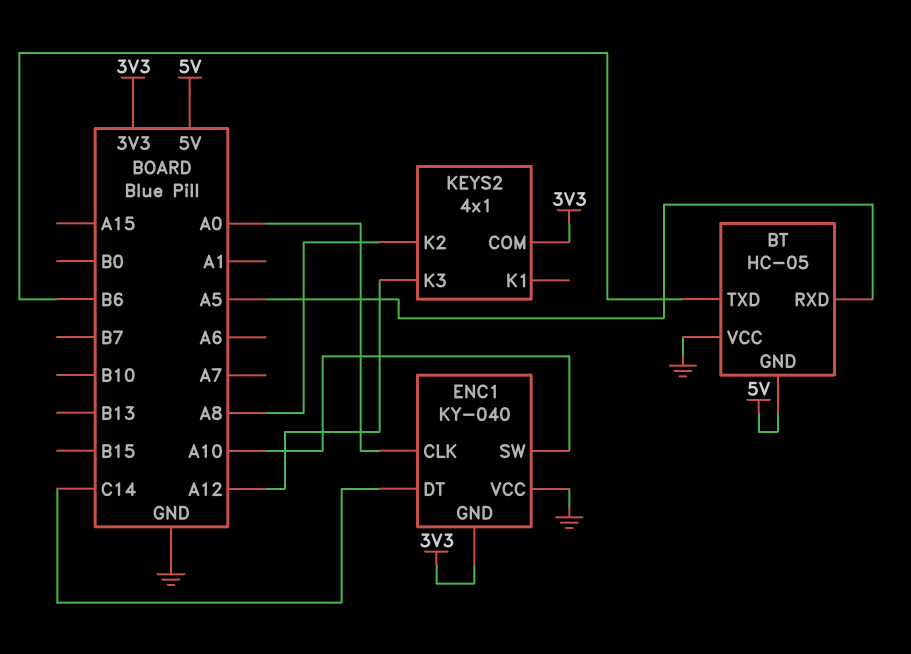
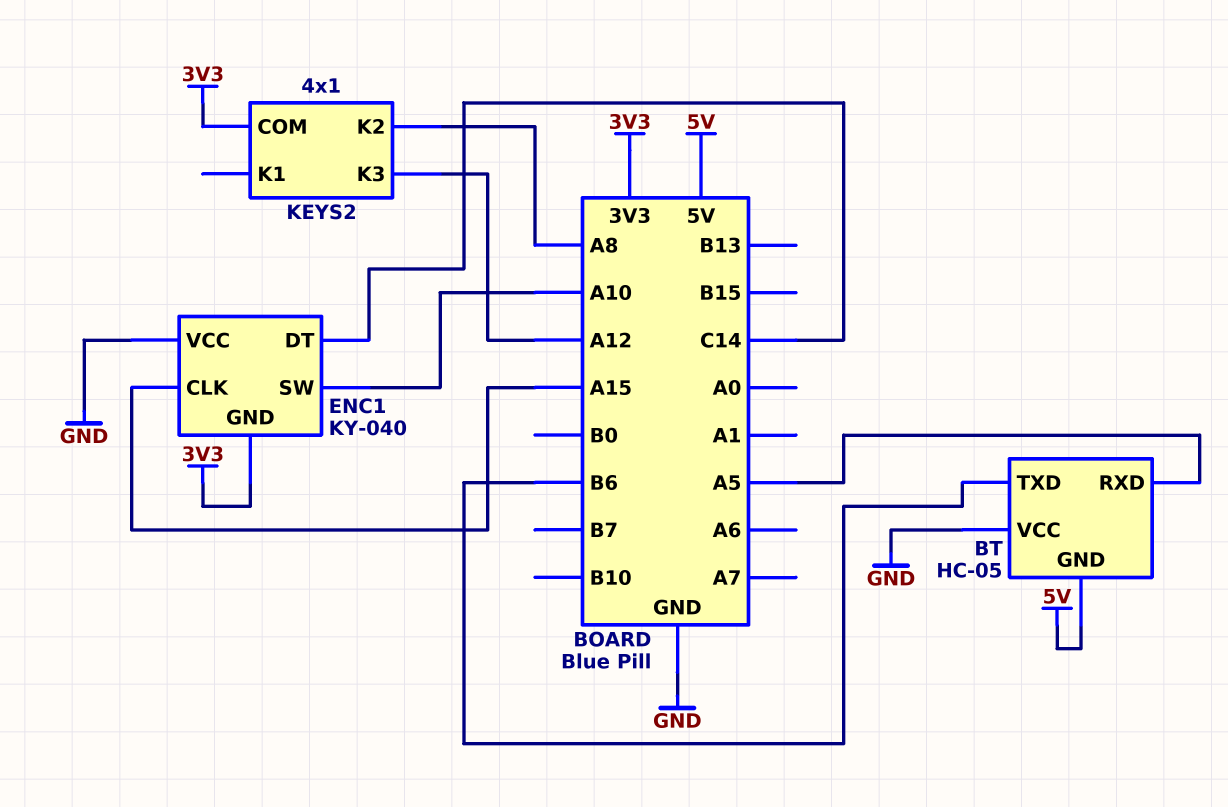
ENC1 pin CLK: A0 -> A15

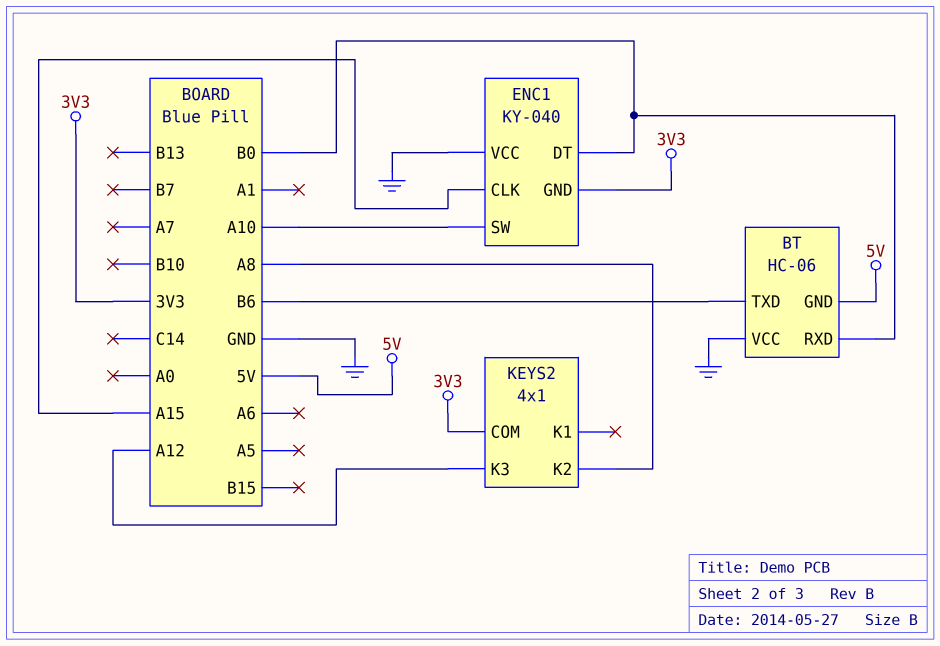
BT: HC-05 -> HC-06
BT pin RXD: A5 -> B0
ENC1 pin DT: C14 -> B0

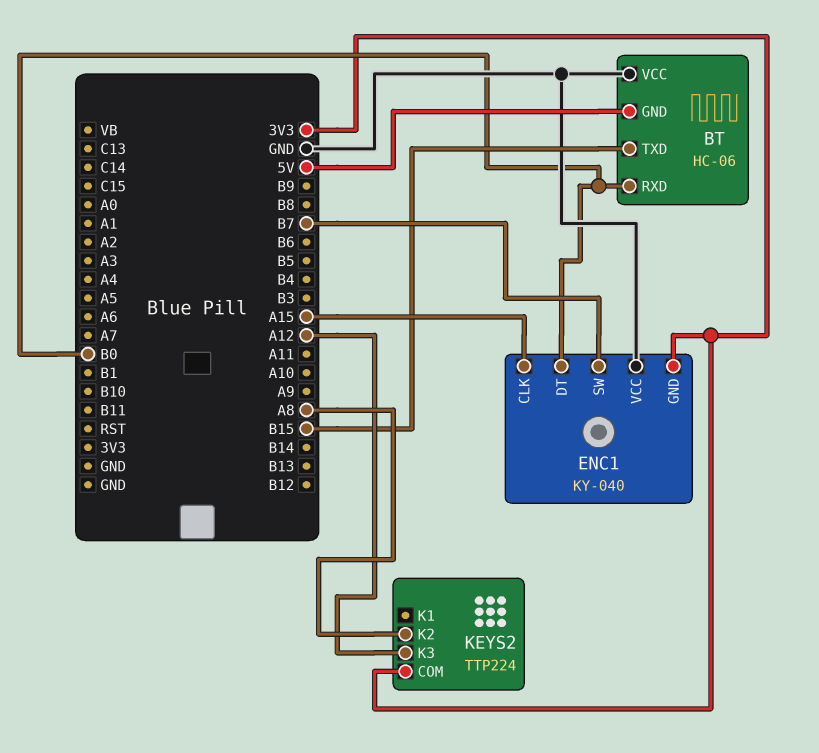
BT pin TXD: B6 -> B15
ENC1 pin SW: A10 -> B7
KEYS2: 4x1 -> TTP224

